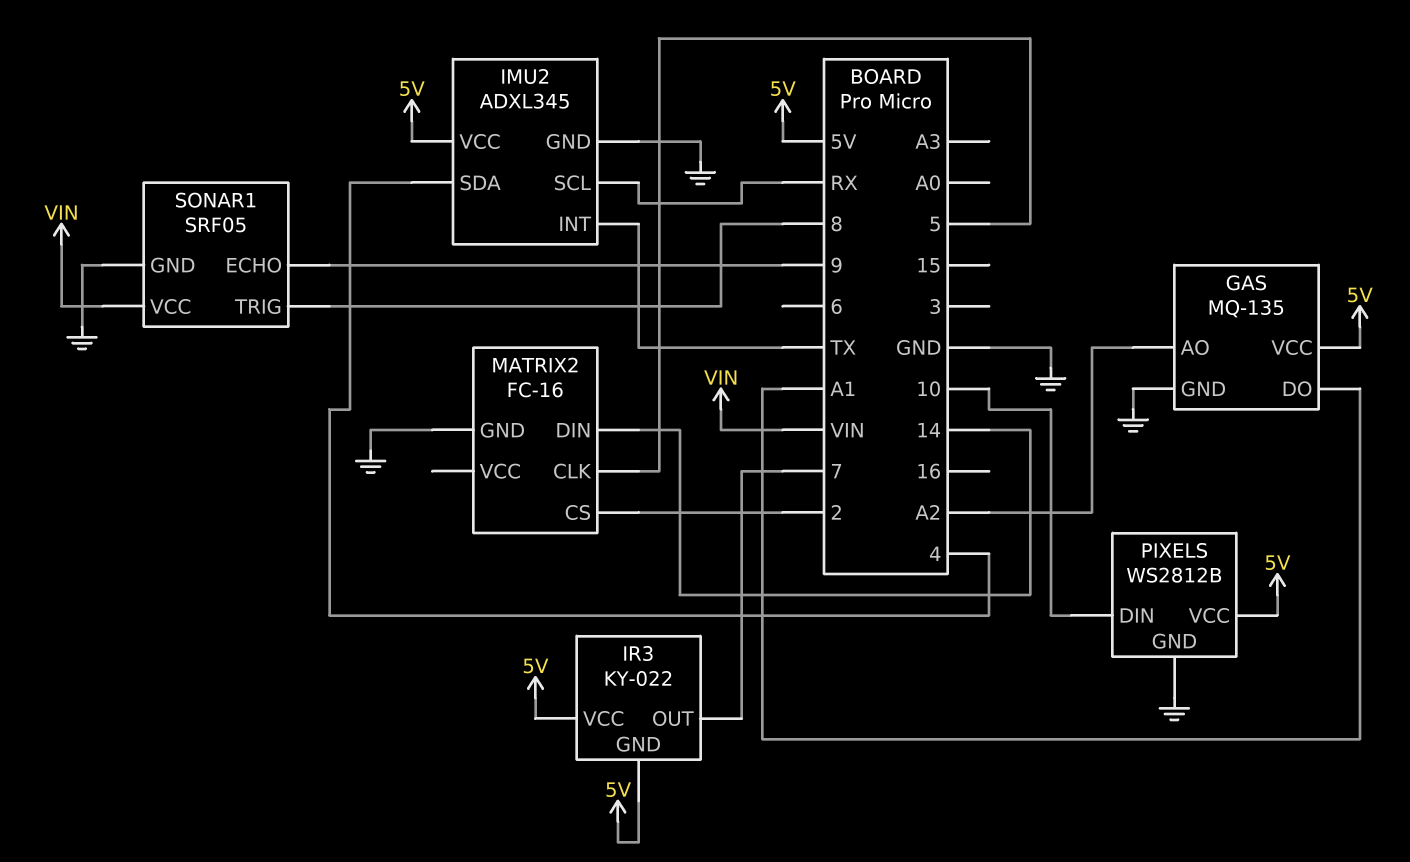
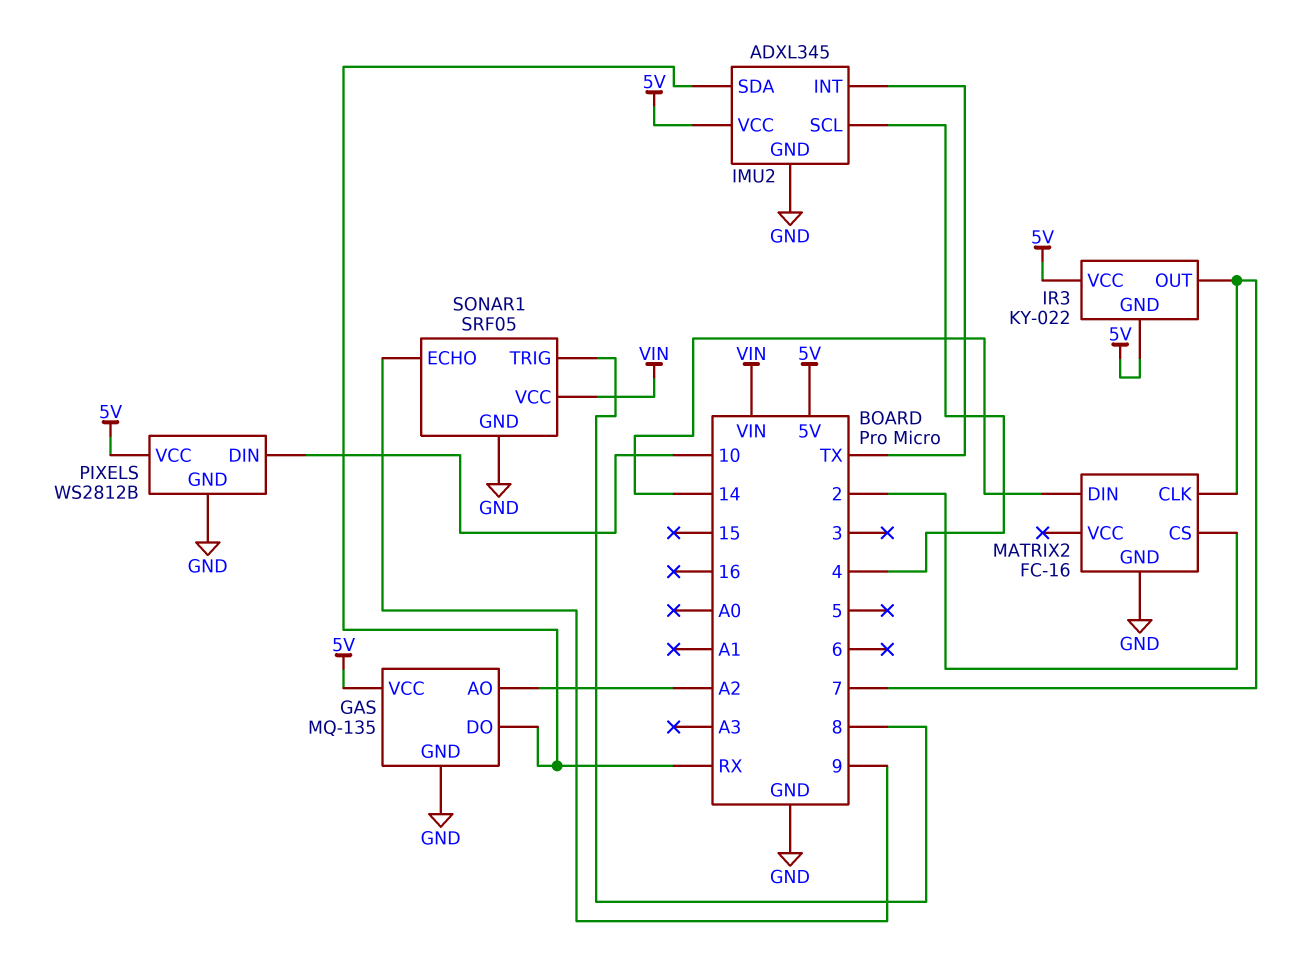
GAS pin DO: A1 -> RX
IMU2 pin SCL: RX -> 4
IMU2 pin SDA: 4 -> RX
MATRIX2 pin CLK: 5 -> 7

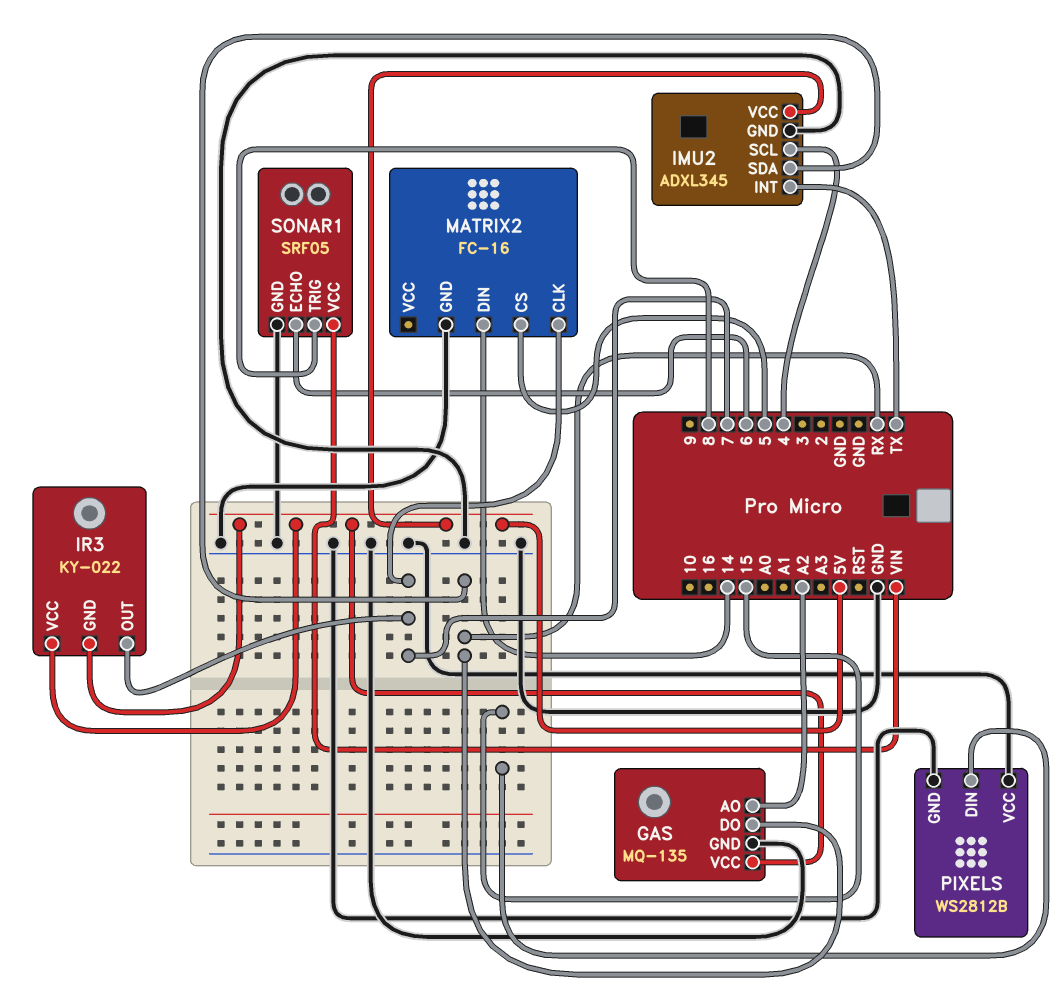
MATRIX2 pin CS: 2 -> 5
PIXELS pin DIN: 10 -> 15
PIXELS pin VCC: 5V -> GND
SONAR1 pin ECHO: 9 -> 6

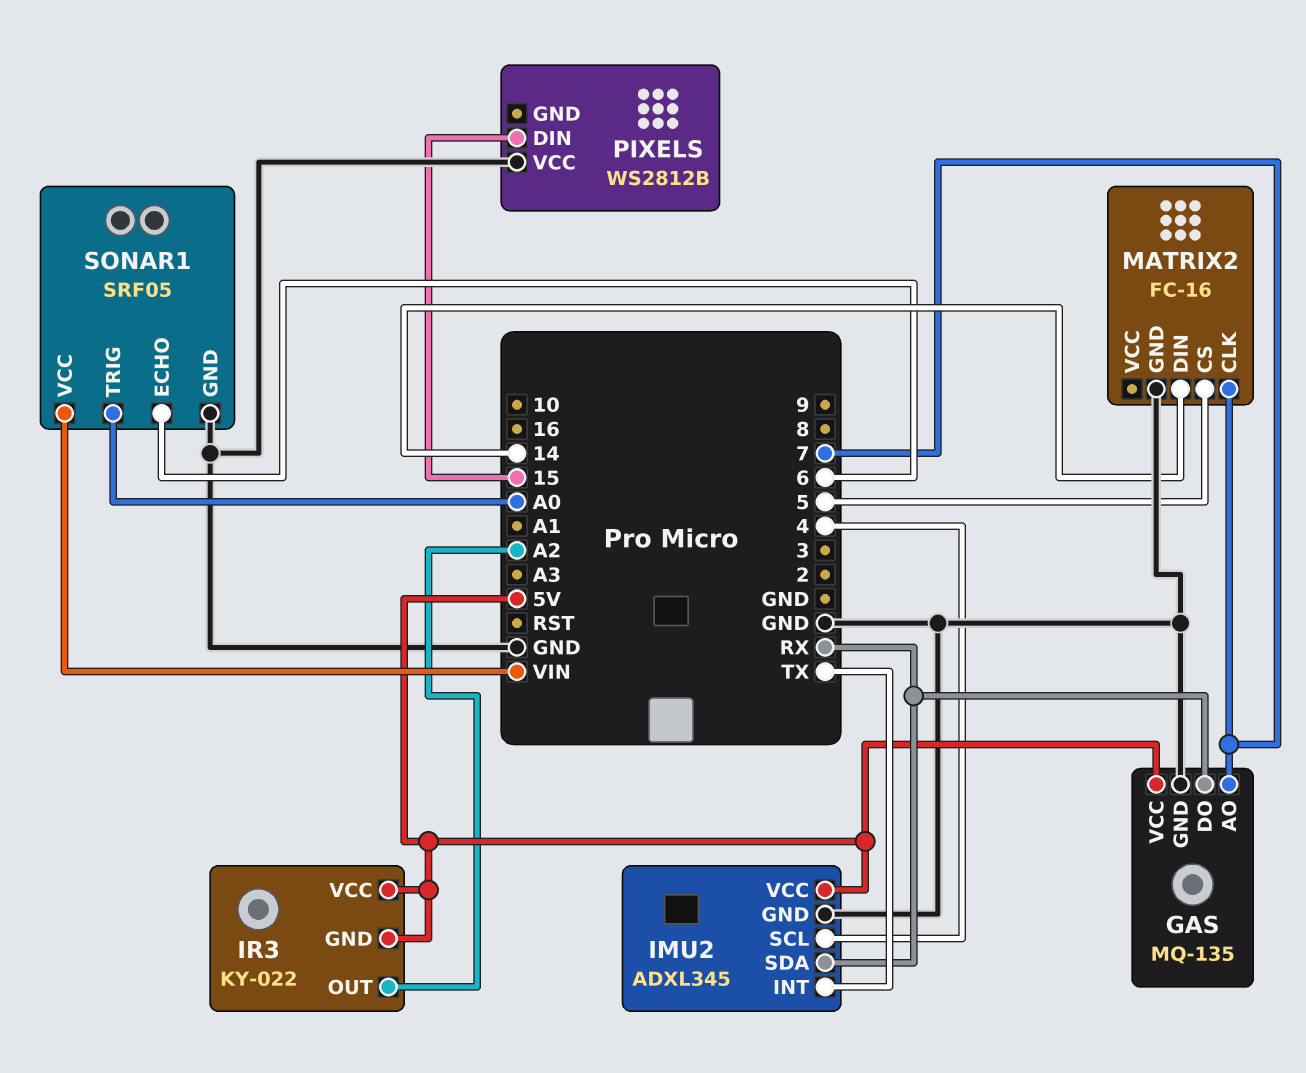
GAS pin AO: A2 -> 7
IR3 pin OUT: 7 -> A2
PIXELS pin GND: GND -> none
SONAR1 pin TRIG: 8 -> A0

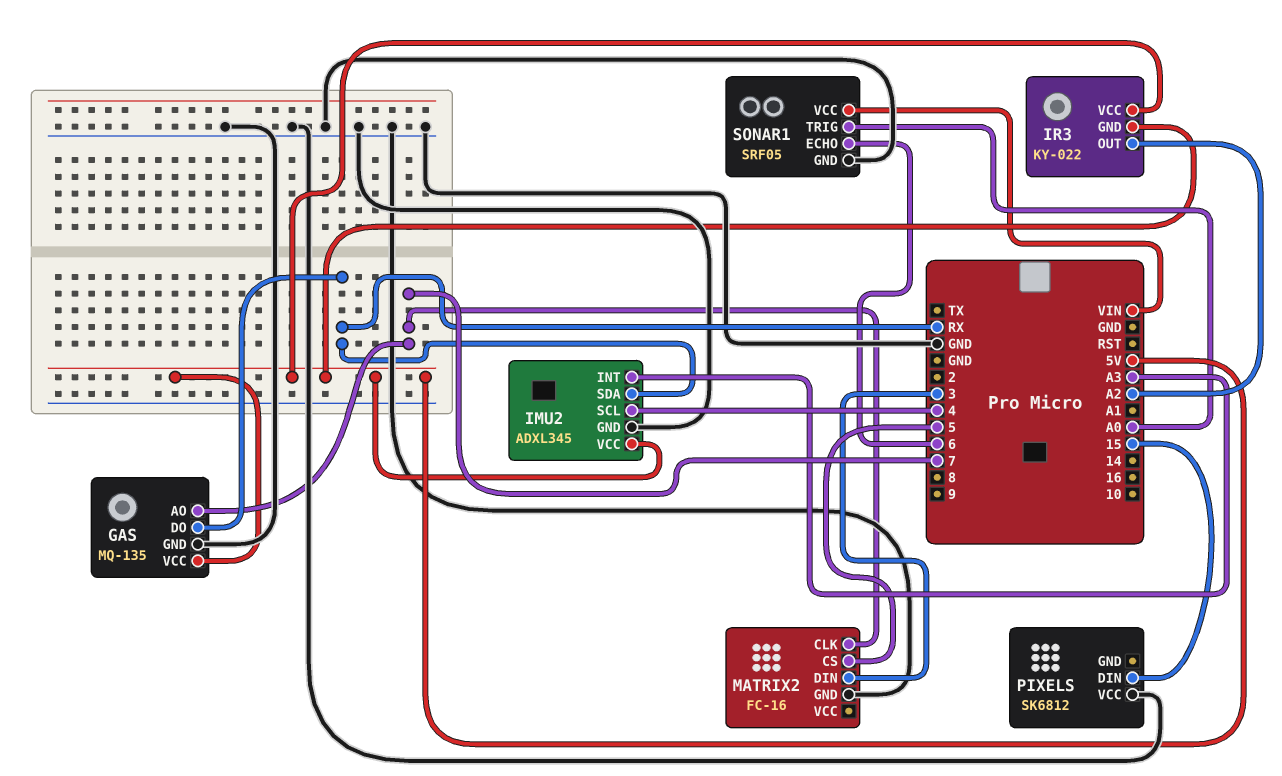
IMU2 pin INT: TX -> A3
MATRIX2 pin DIN: 14 -> 3
PIXELS: WS2812B -> SK6812

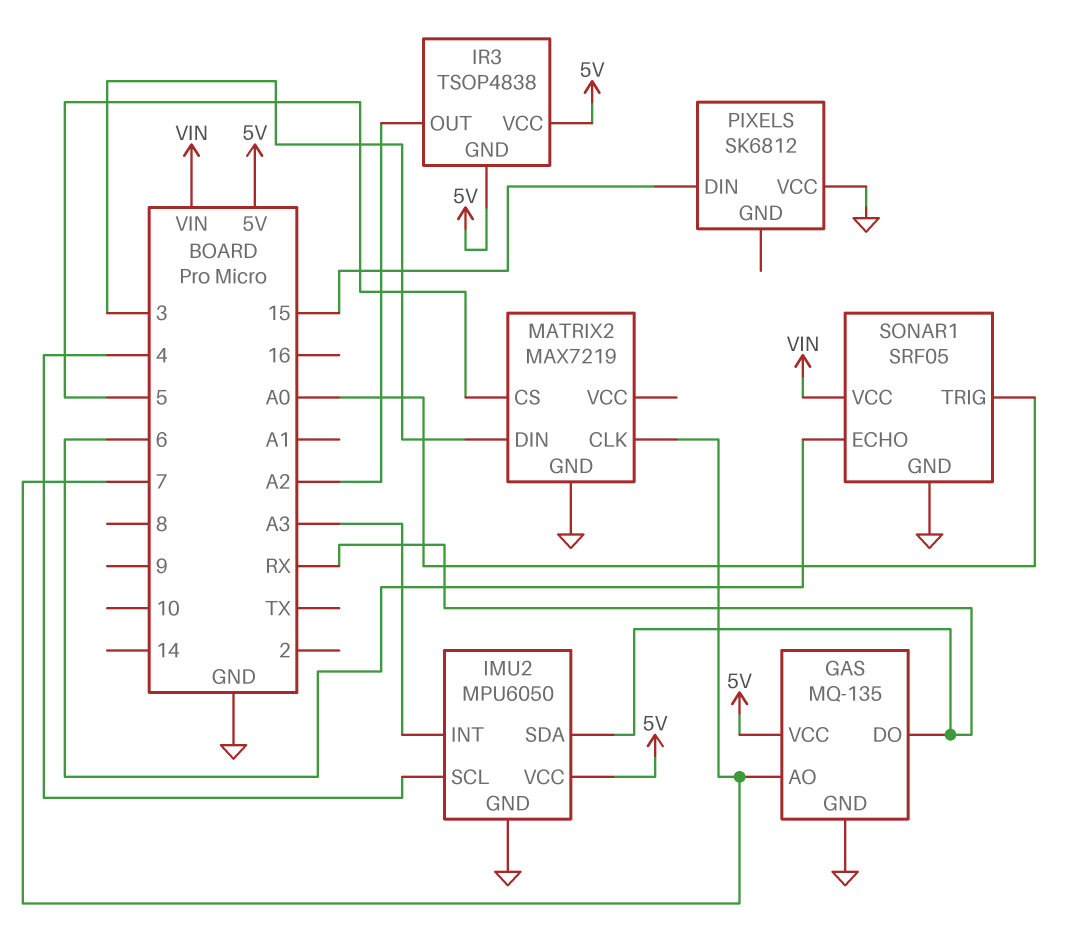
IMU2: ADXL345 -> MPU6050
IR3: KY-022 -> TSOP4838
MATRIX2: FC-16 -> MAX7219

